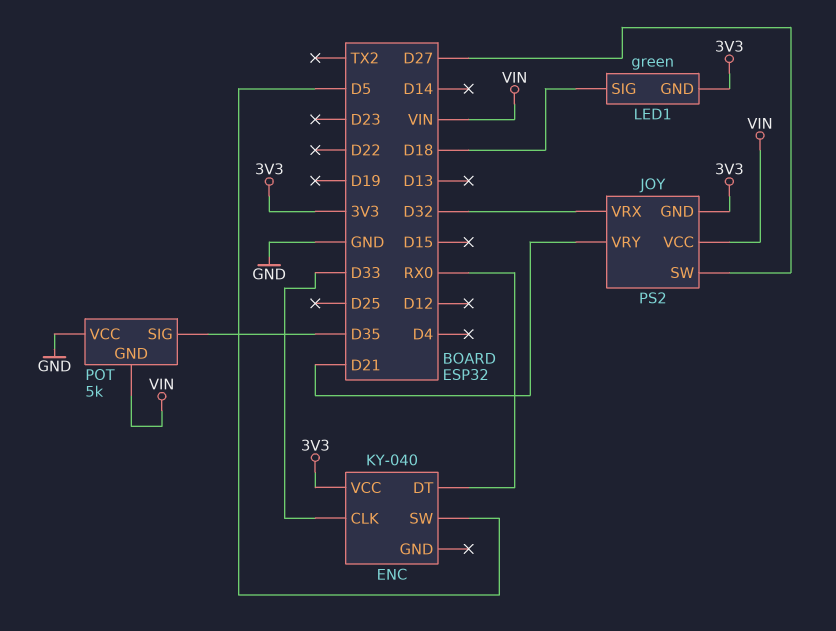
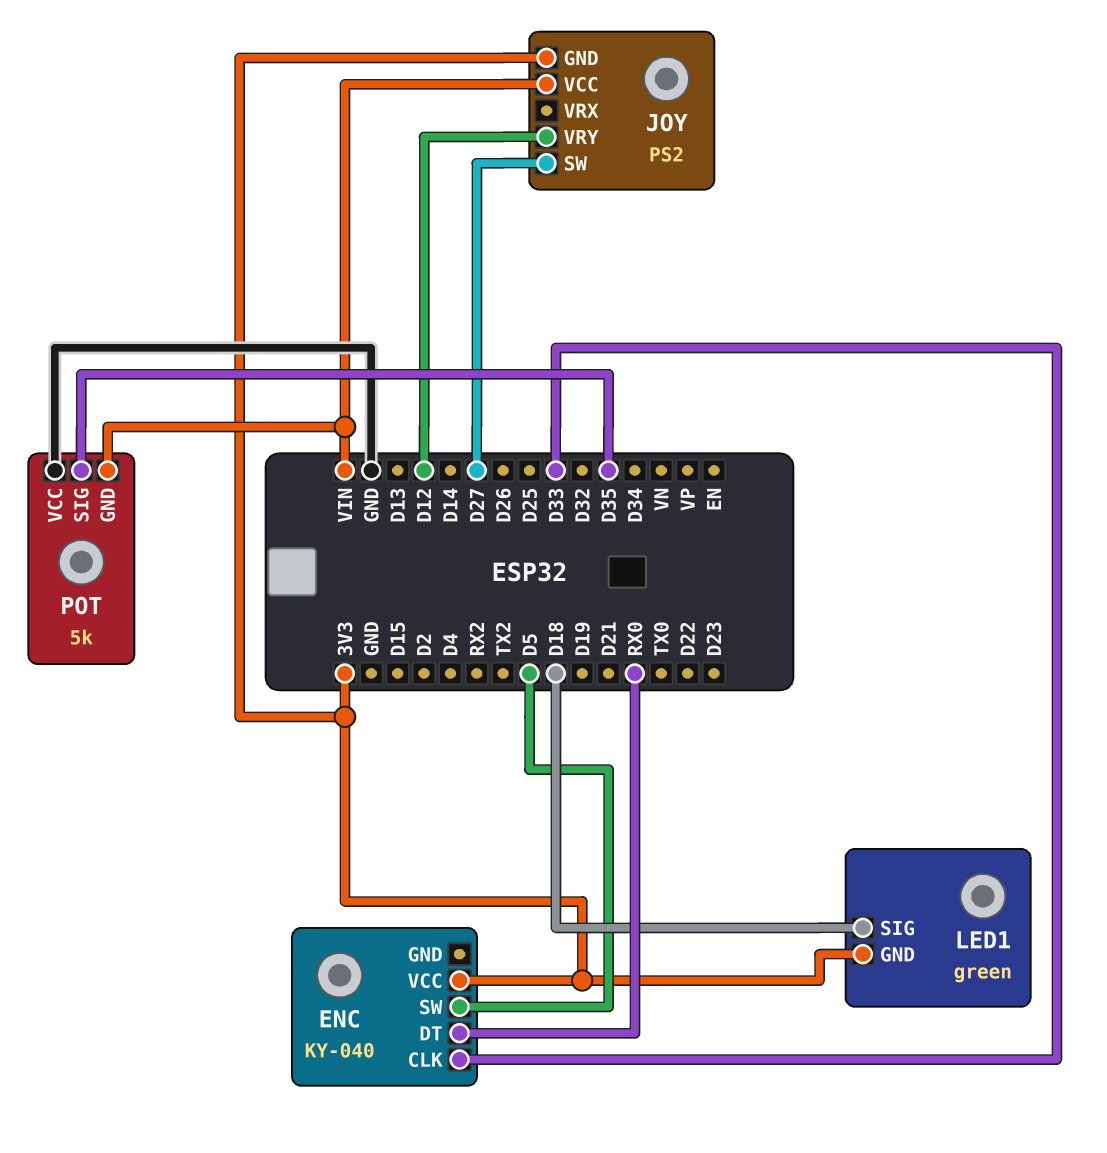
JOY pin VRX: D32 -> none
JOY pin VRY: D21 -> D12

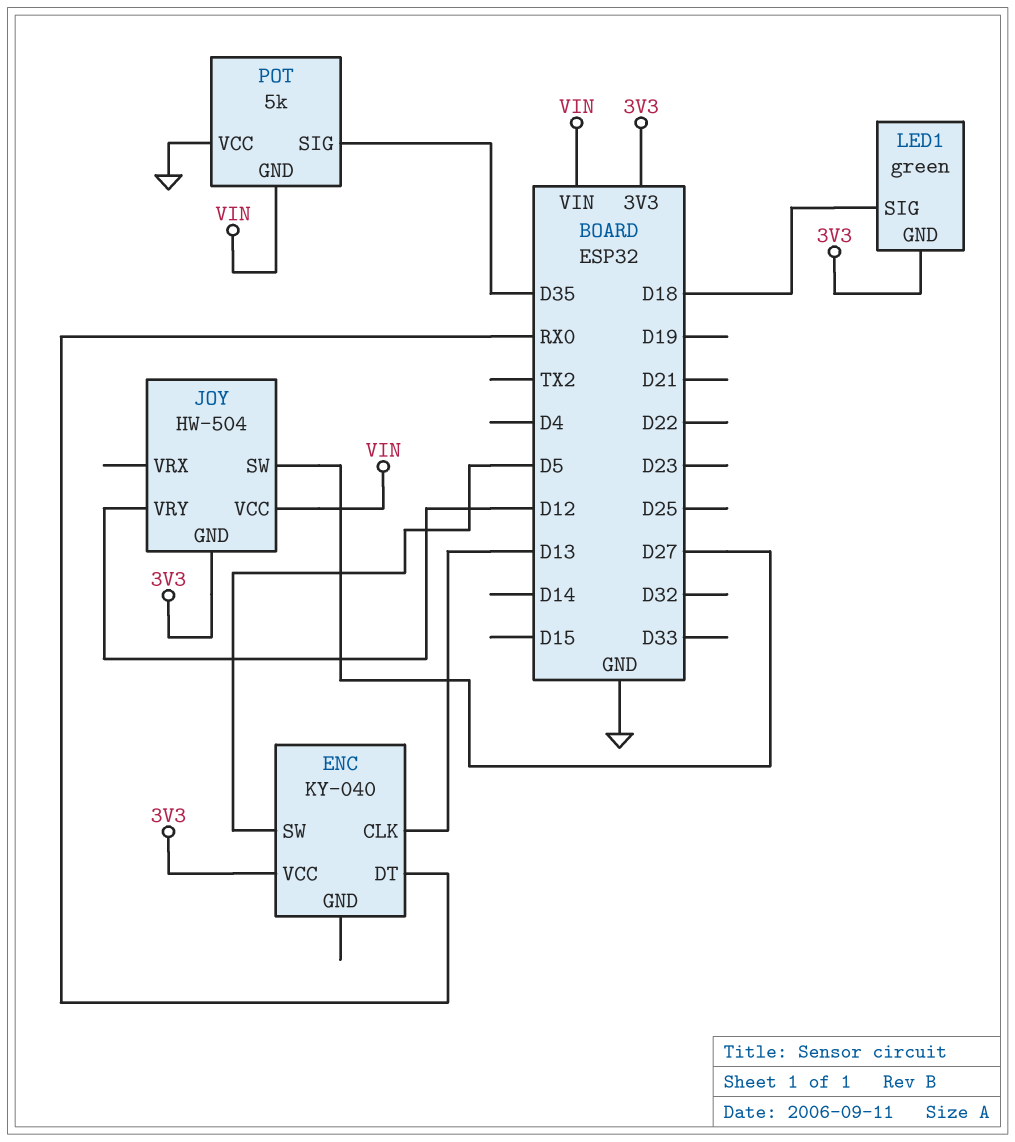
ENC pin CLK: D33 -> D13
JOY: PS2 -> HW-504

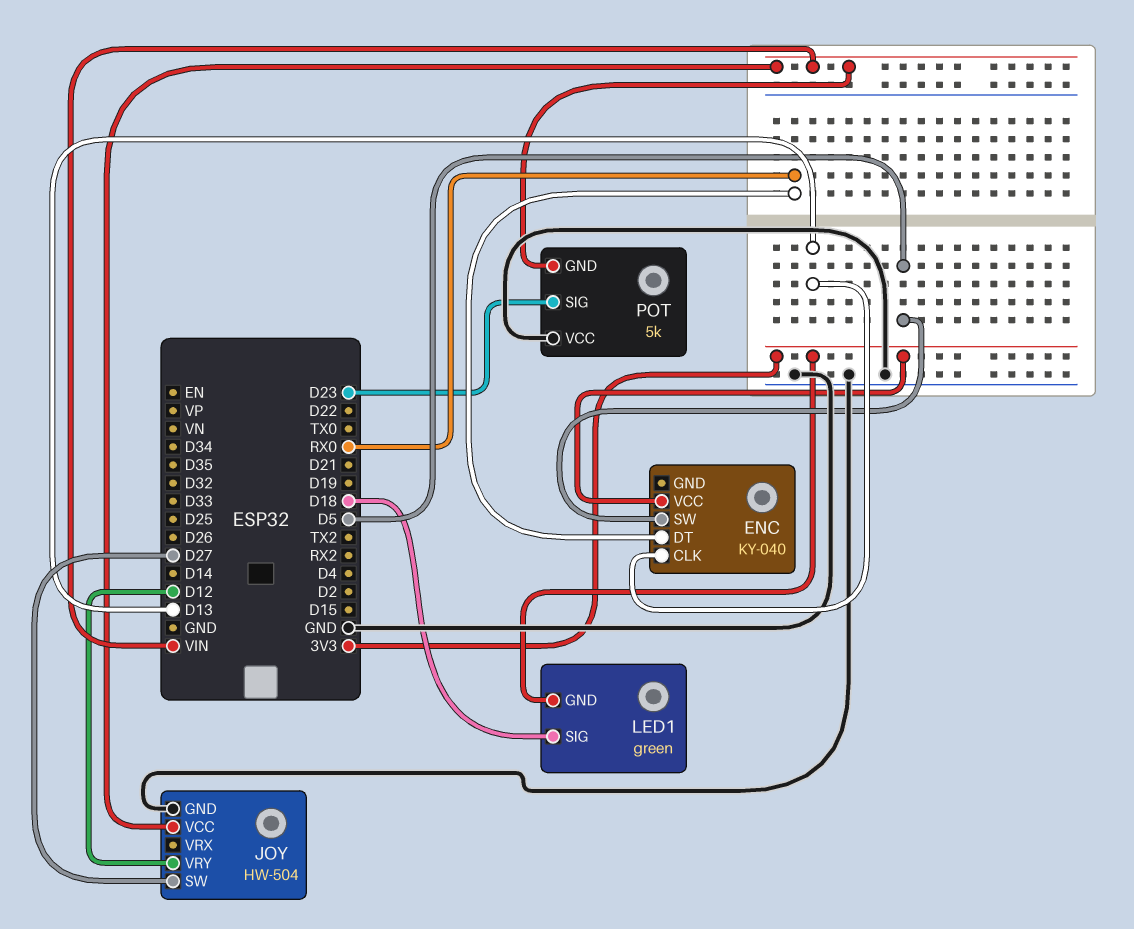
JOY pin GND: 3V3 -> GND
POT pin SIG: D35 -> D23

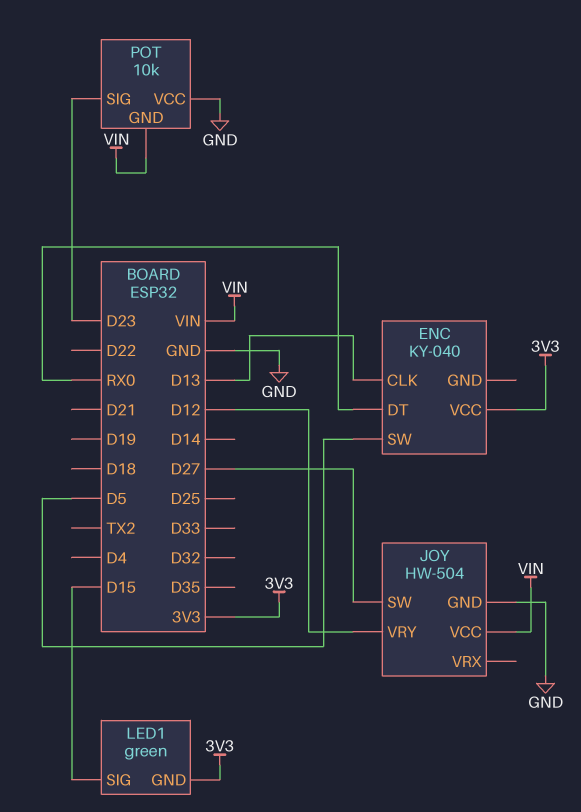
LED1 pin SIG: D18 -> D15
POT: 5k -> 10k

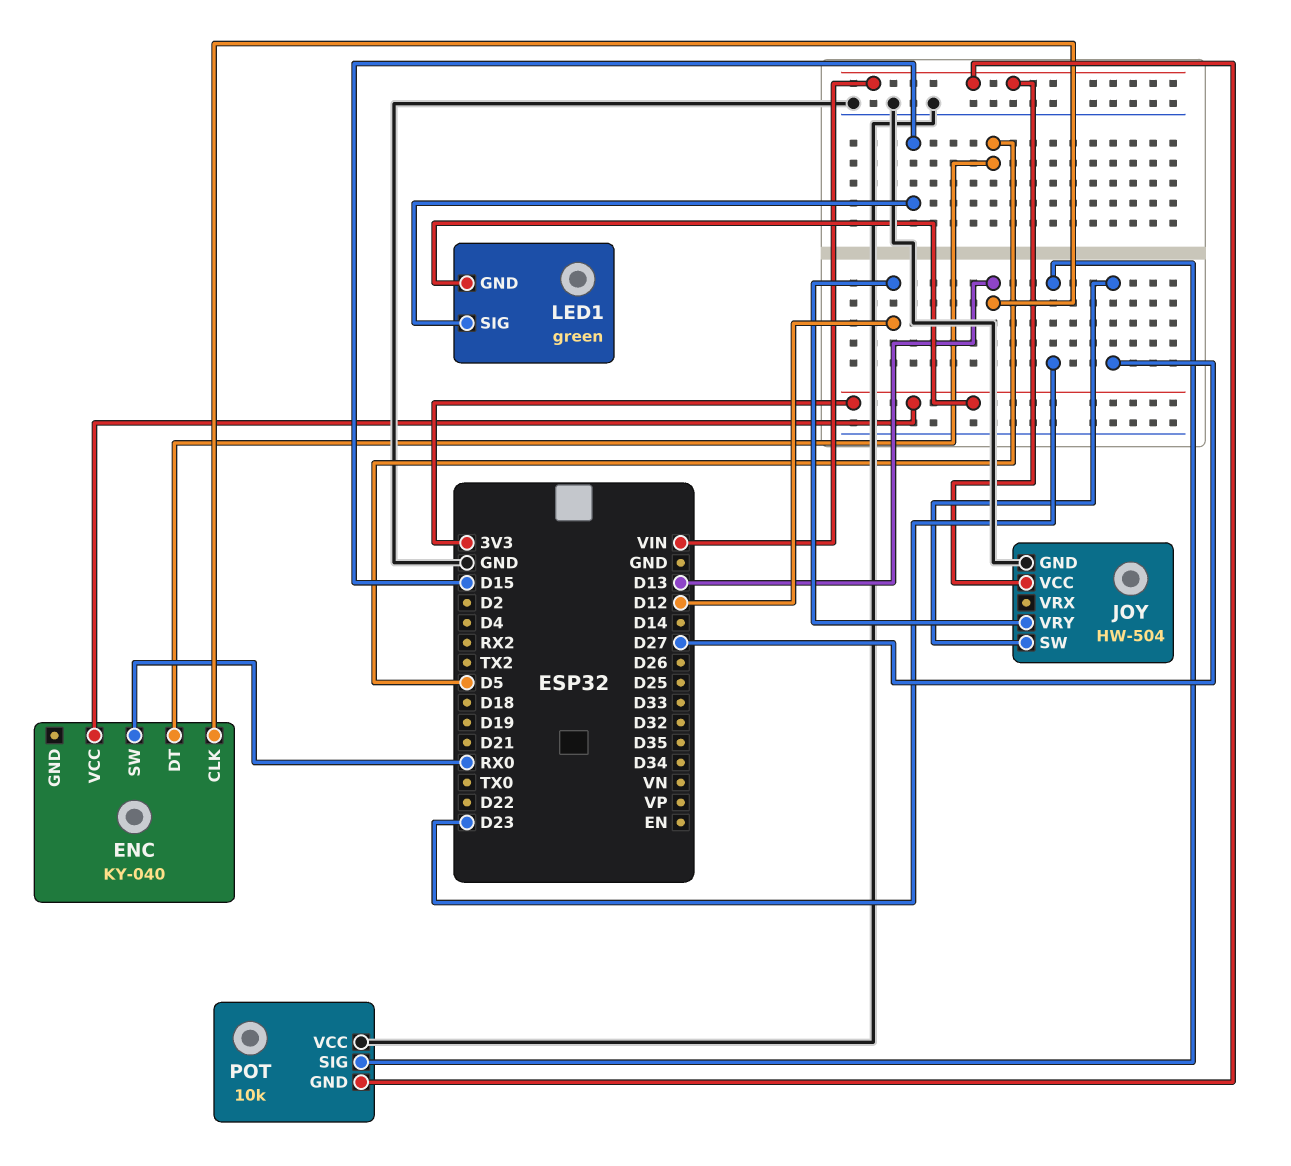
ENC pin DT: RX0 -> D5
ENC pin SW: D5 -> RX0

